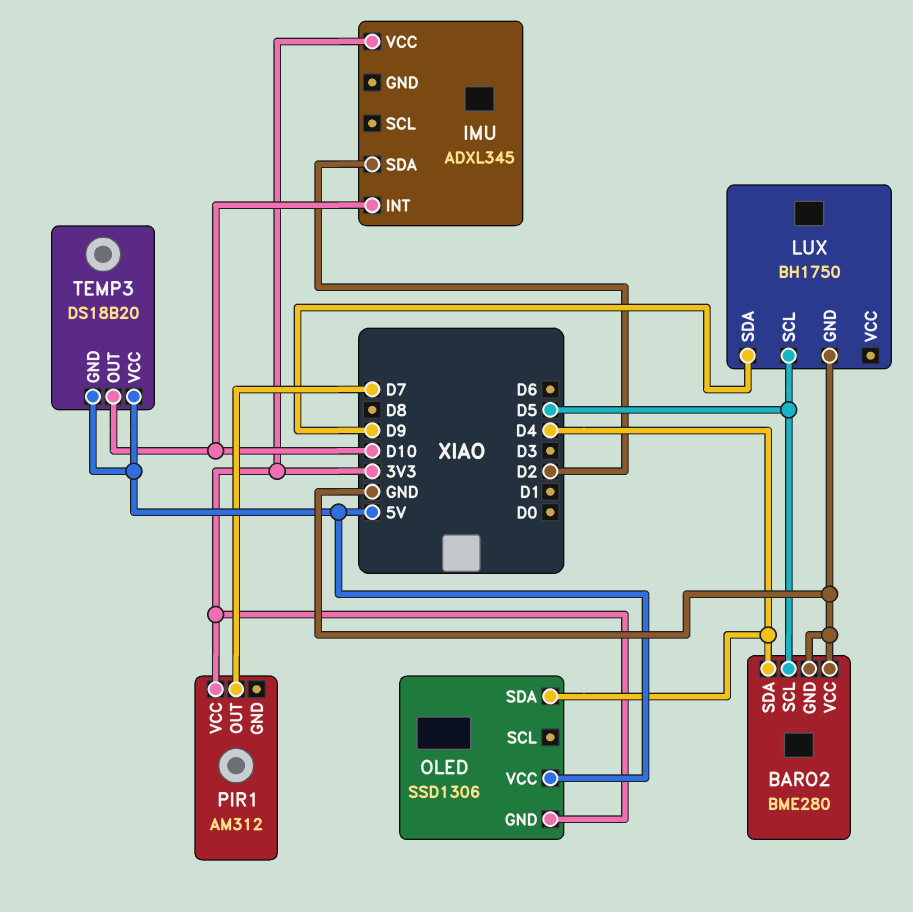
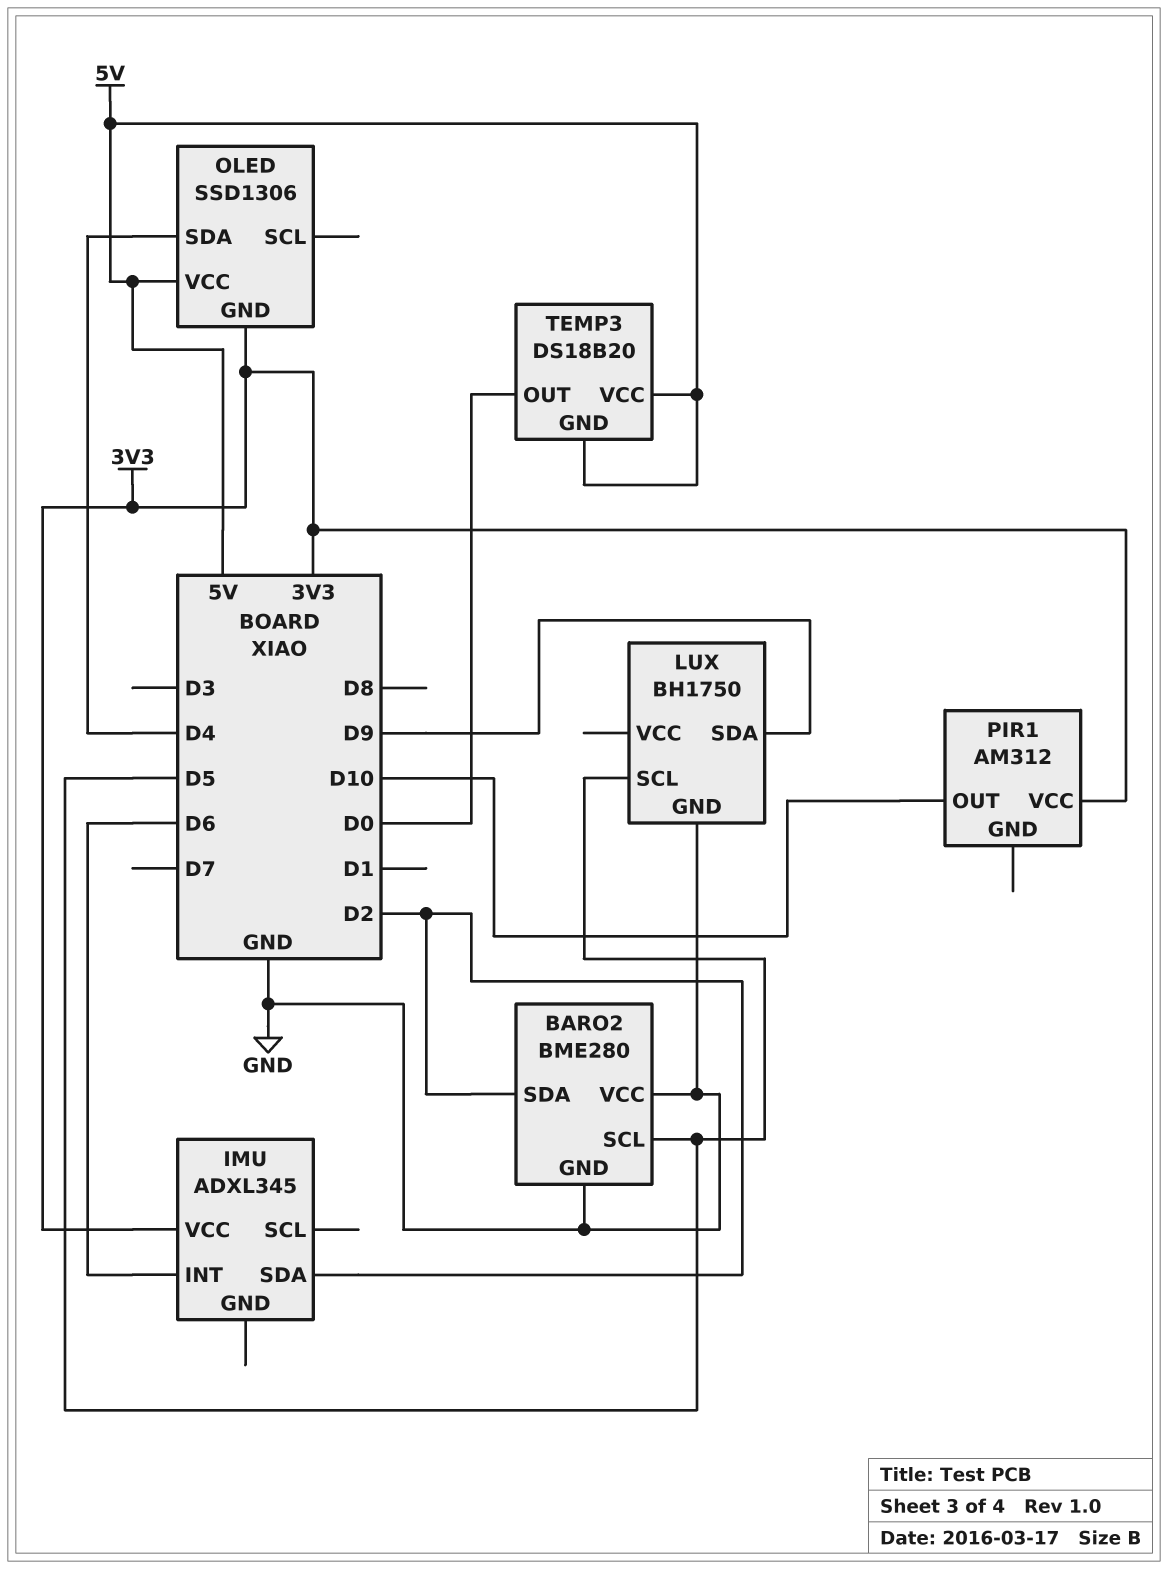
BARO2 pin SDA: D4 -> D2
IMU pin INT: D10 -> D6
PIR1 pin OUT: D7 -> D10
TEMP3 pin OUT: D10 -> D0

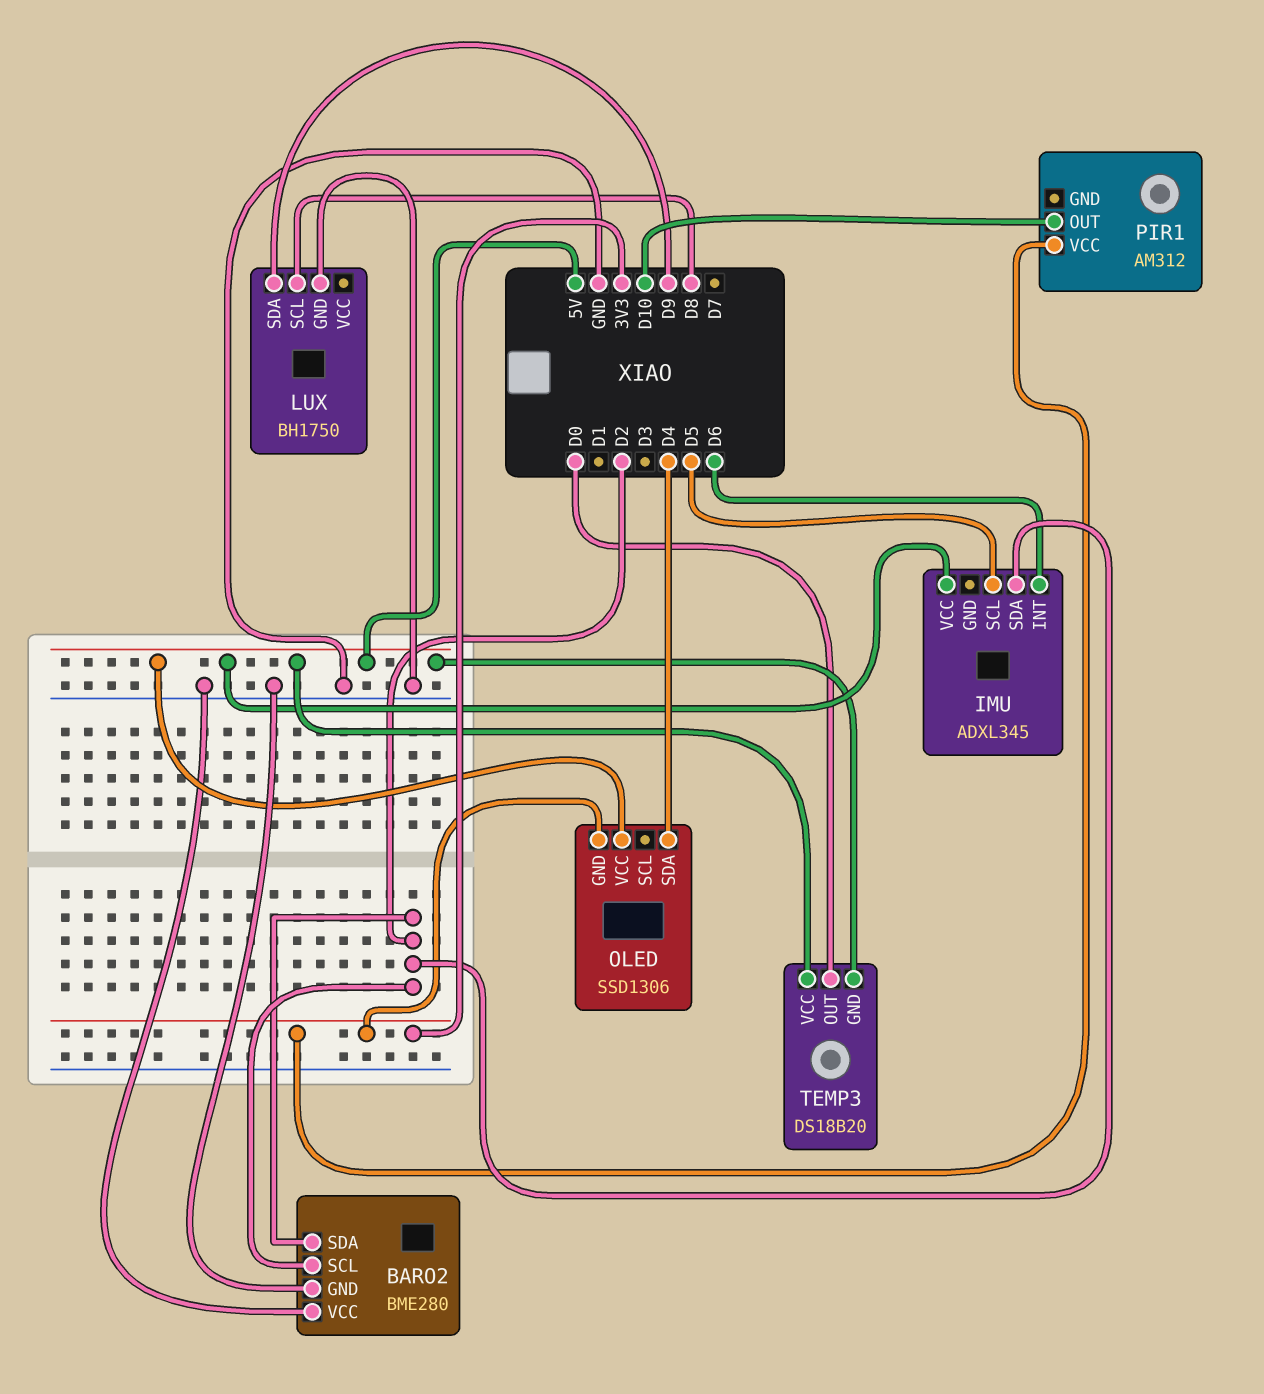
BARO2 pin SCL: D5 -> D2
IMU pin SCL: none -> D5
IMU pin VCC: 3V3 -> 5V
LUX pin SCL: D5 -> D8

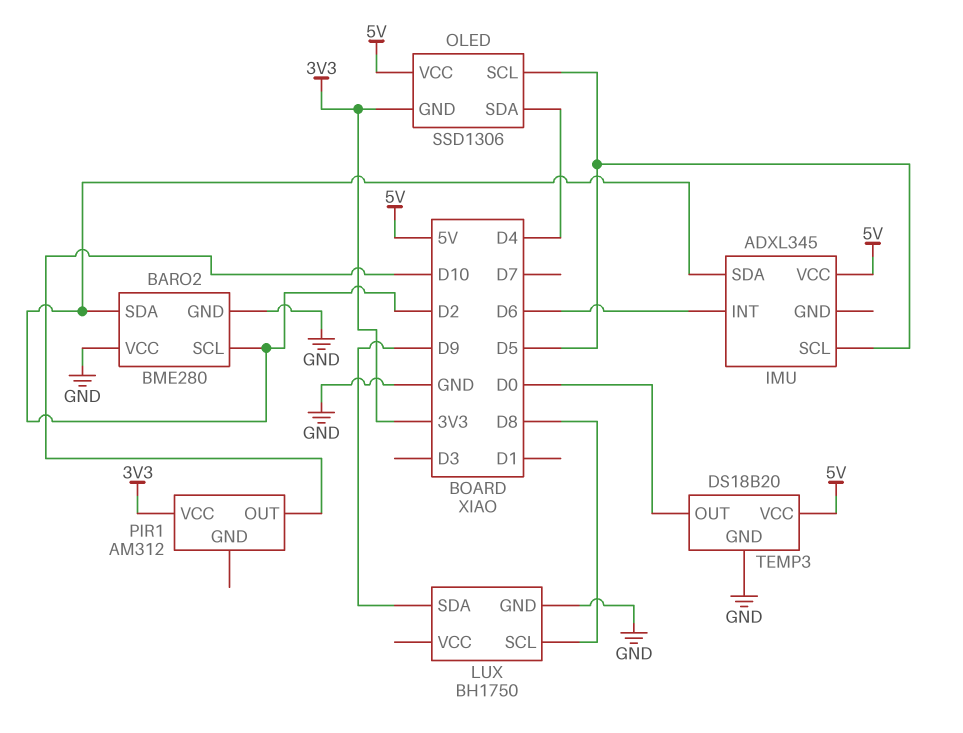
OLED pin SCL: none -> D5
TEMP3 pin GND: 5V -> GND

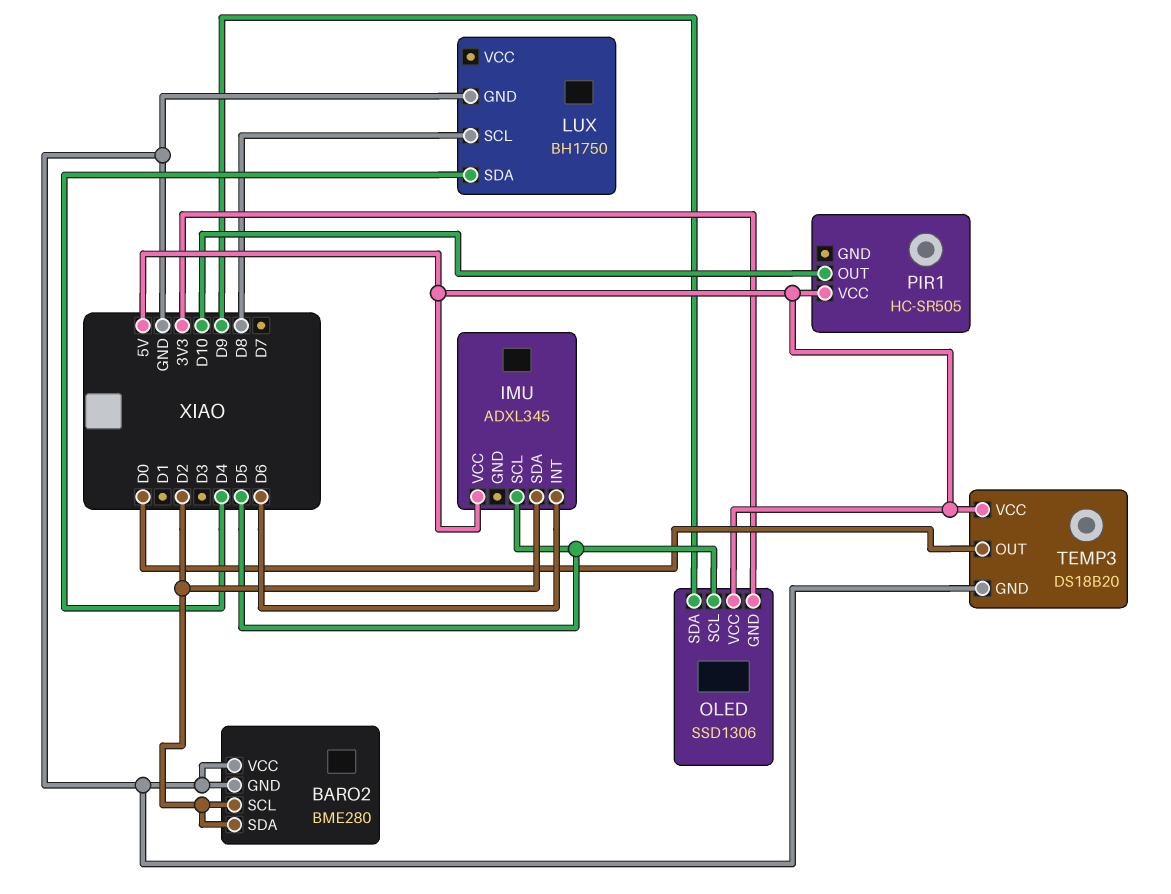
LUX pin SDA: D9 -> D4
OLED pin SDA: D4 -> D9
PIR1: AM312 -> HC-SR505
PIR1 pin VCC: 3V3 -> 5V

